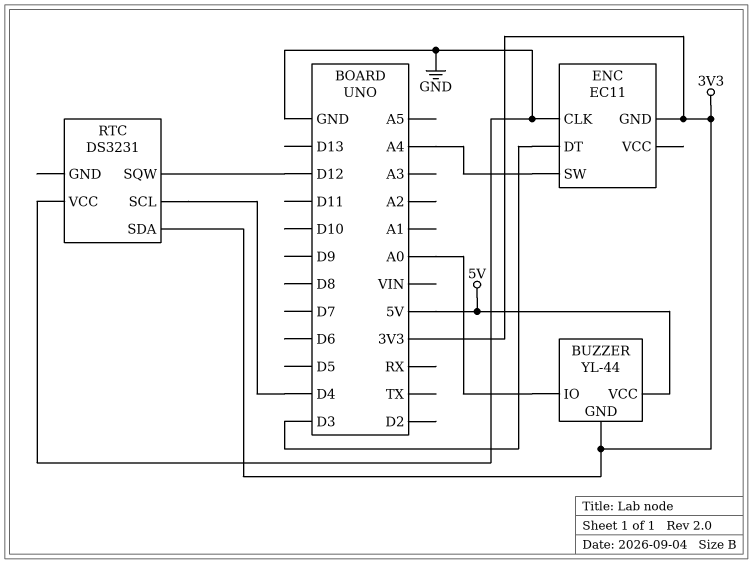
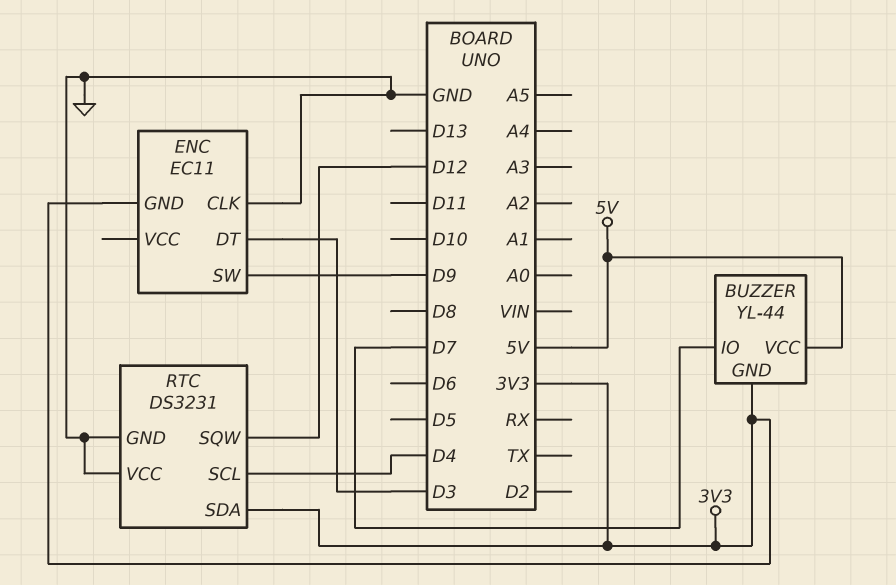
BUZZER pin IO: A0 -> D7
ENC pin SW: A4 -> D9
RTC pin GND: none -> GND

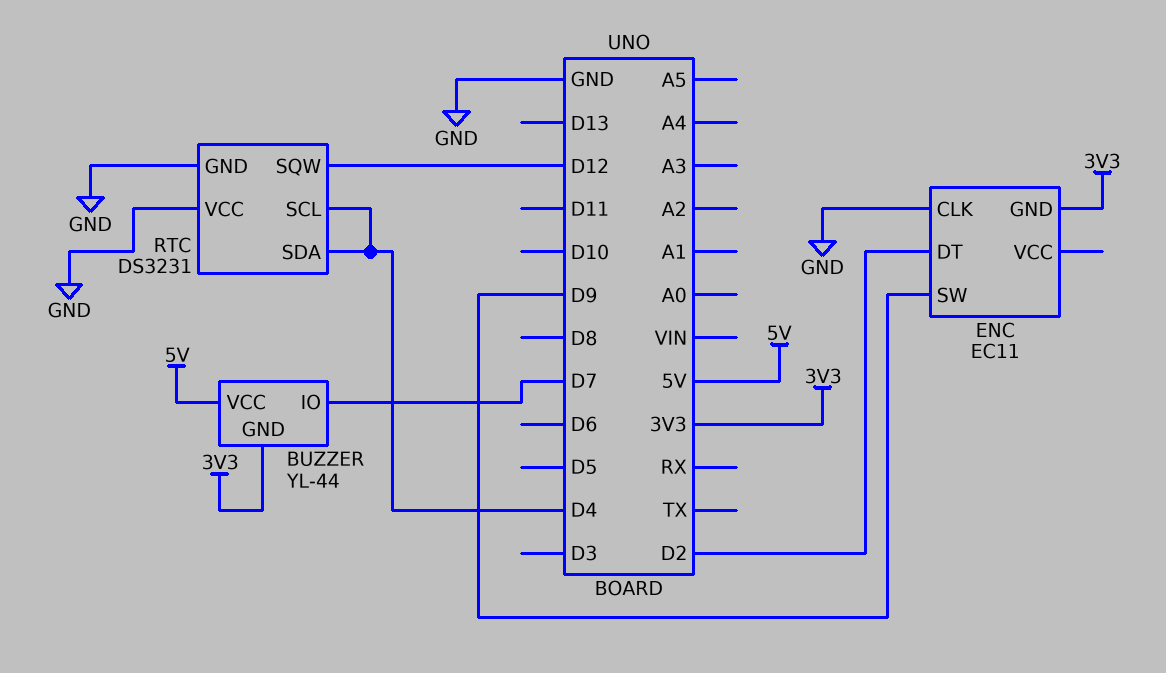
ENC pin DT: D3 -> D2
RTC pin SDA: 3V3 -> D4

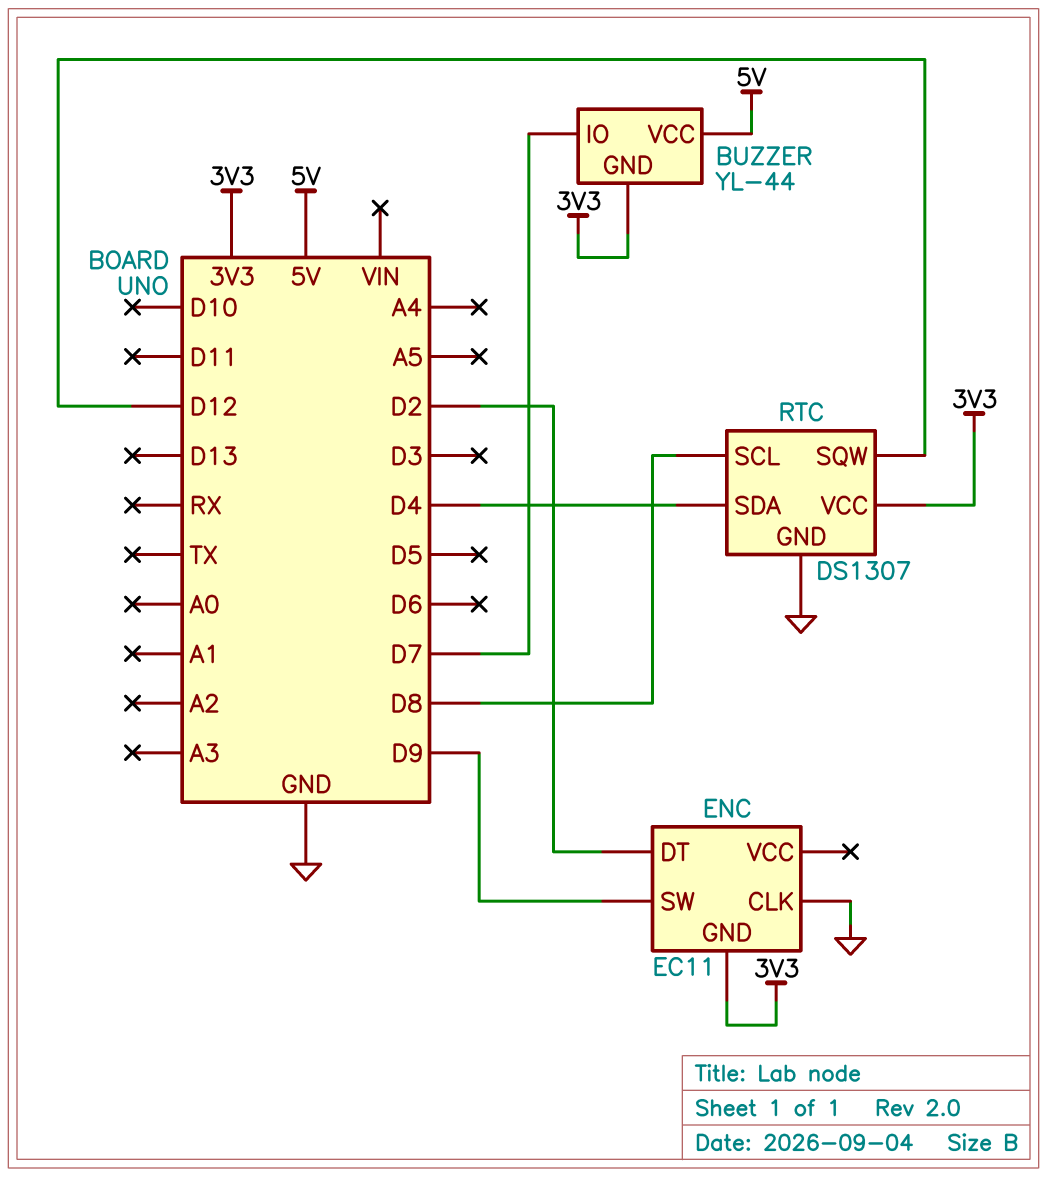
RTC: DS3231 -> DS1307
RTC pin SCL: D4 -> D8
RTC pin VCC: GND -> 3V3

